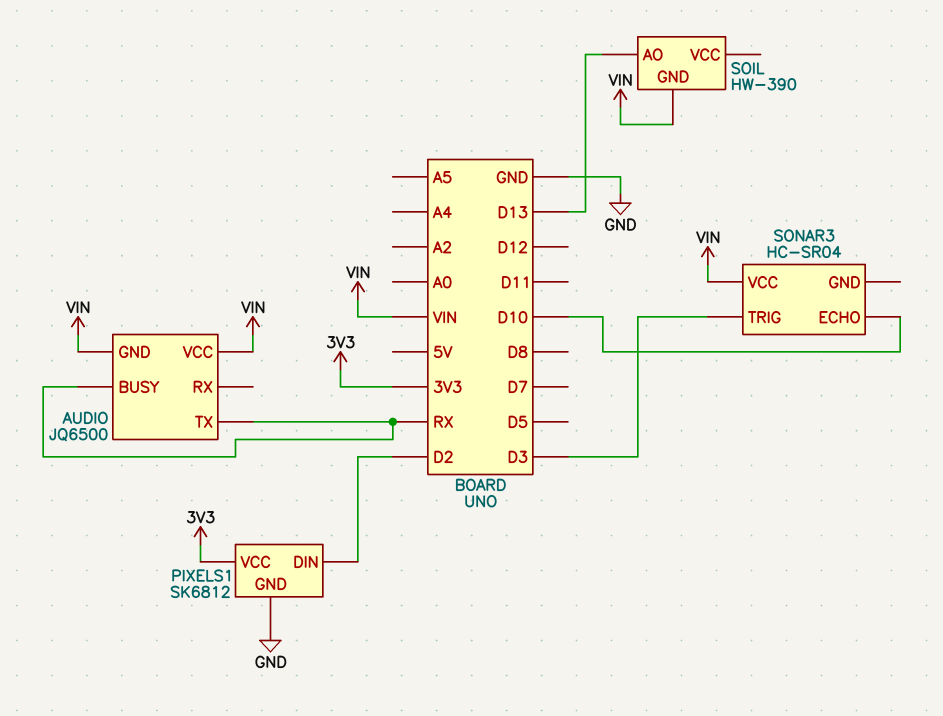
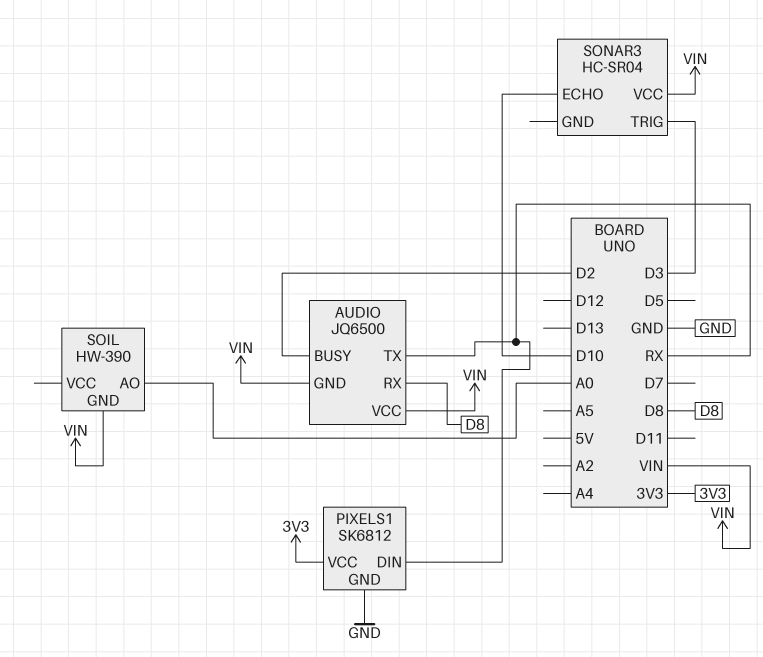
AUDIO pin BUSY: RX -> D2
AUDIO pin RX: none -> D8
PIXELS1 pin DIN: D2 -> RX
SOIL pin AO: D13 -> A0

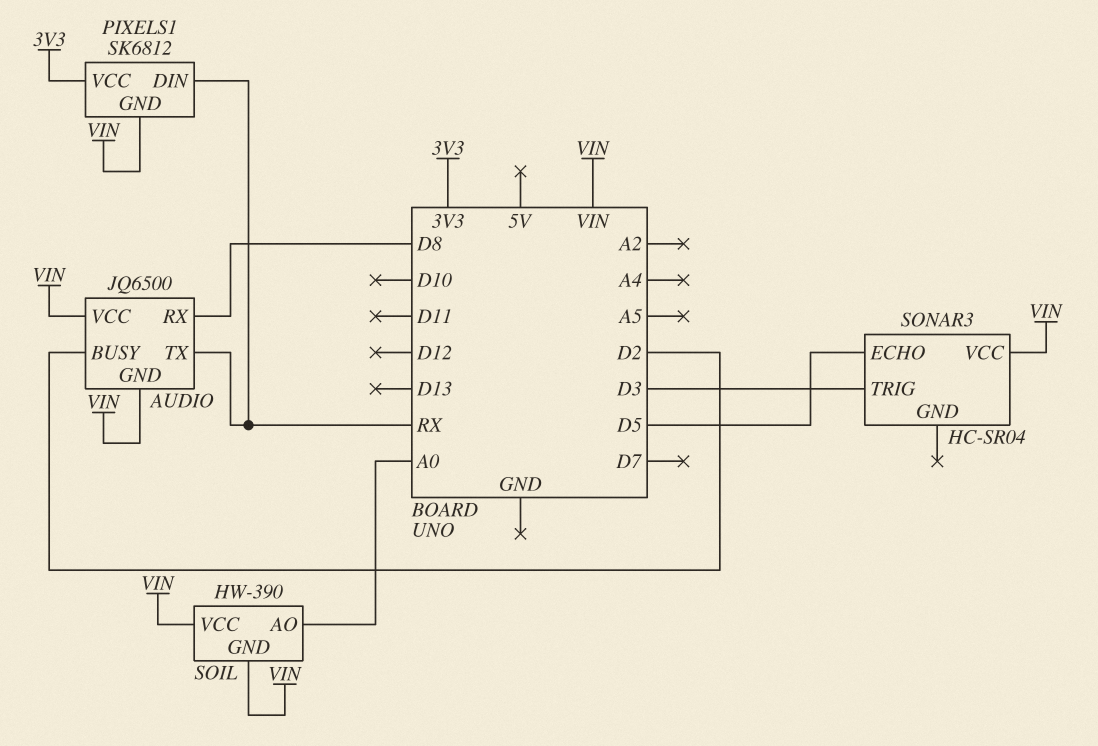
PIXELS1 pin GND: GND -> VIN
SOIL pin VCC: none -> VIN
SONAR3 pin ECHO: D10 -> D5

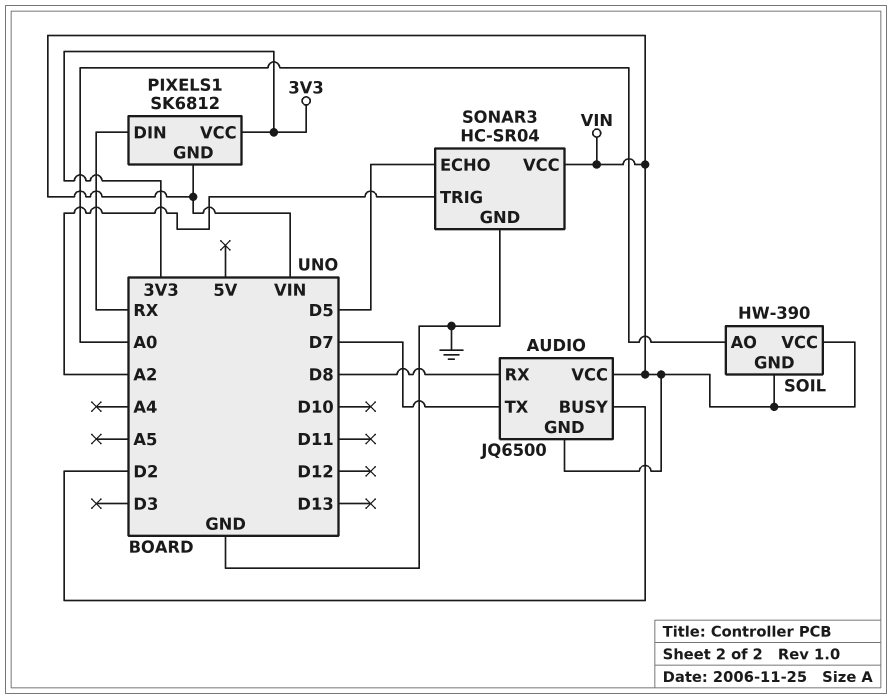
AUDIO pin TX: RX -> D7
SONAR3 pin GND: none -> GND
SONAR3 pin TRIG: D3 -> A2

